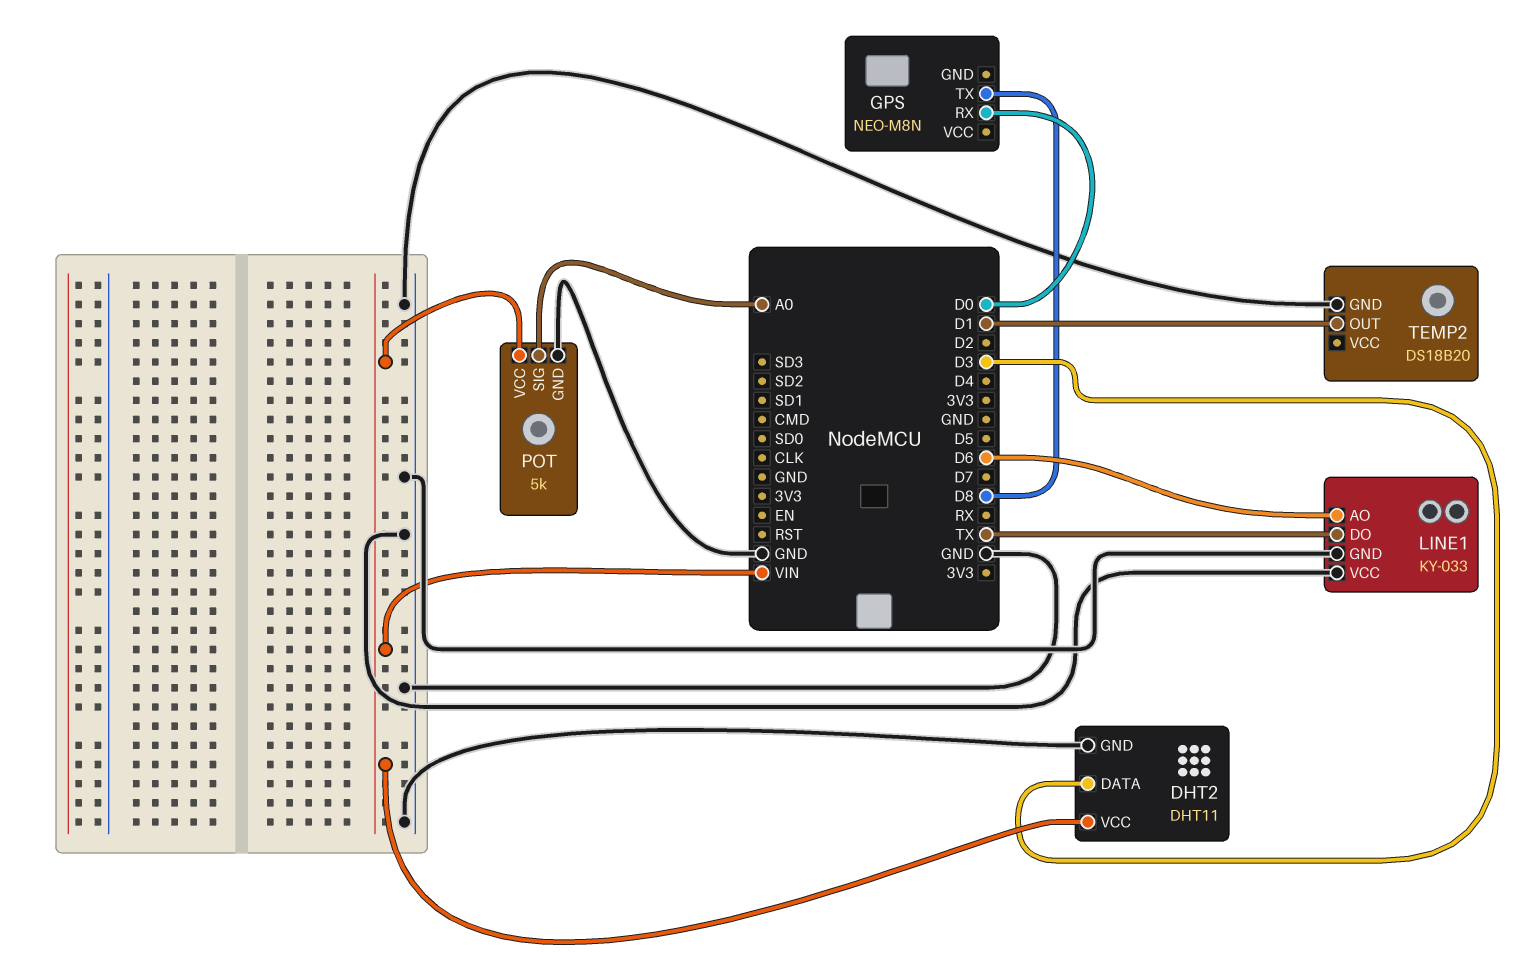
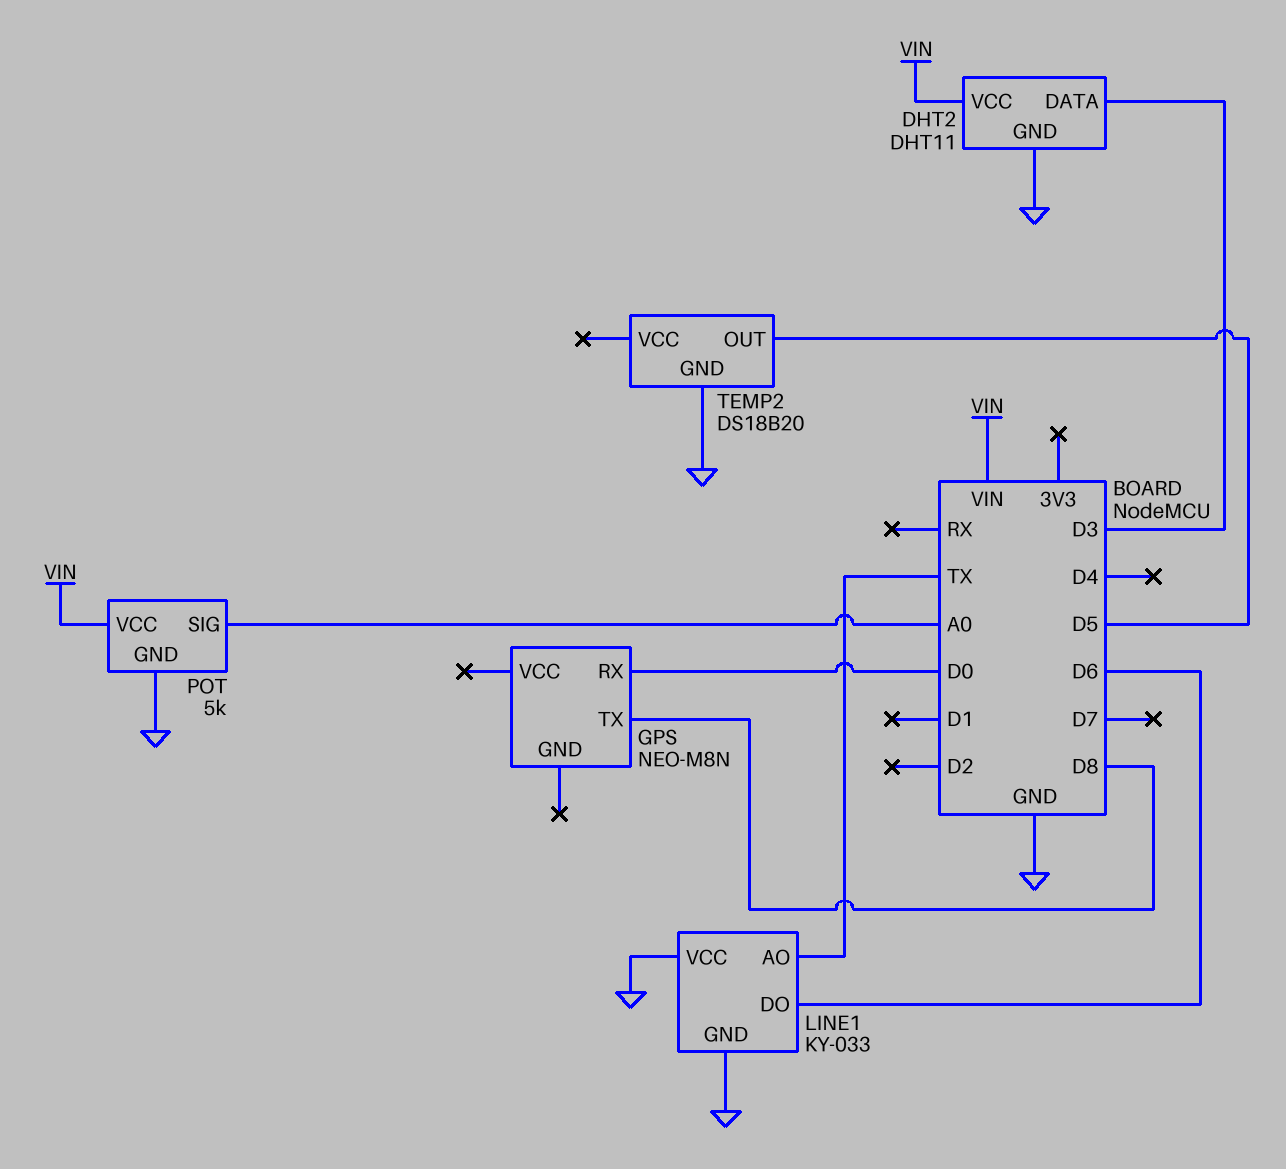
LINE1 pin AO: D6 -> TX
LINE1 pin DO: TX -> D6
TEMP2 pin OUT: D1 -> D5

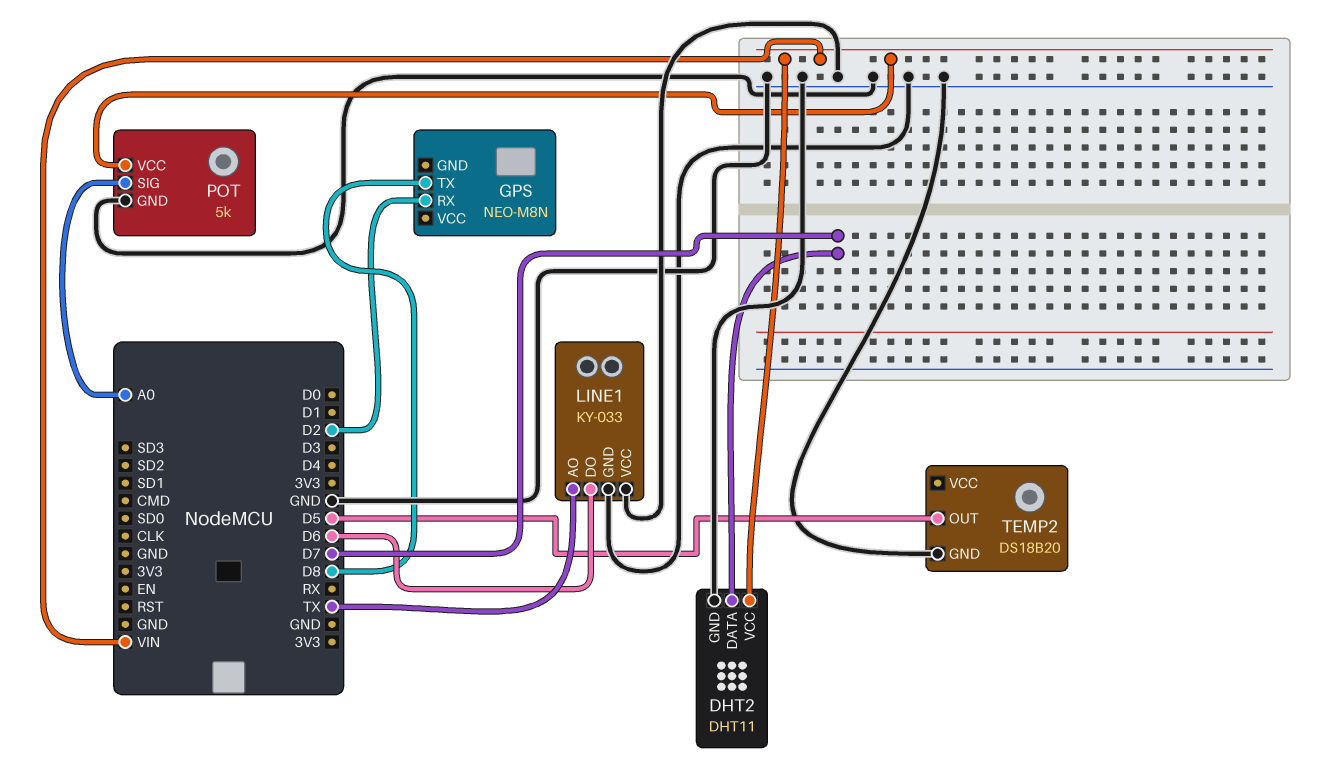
DHT2 pin DATA: D3 -> D7
GPS pin RX: D0 -> D2

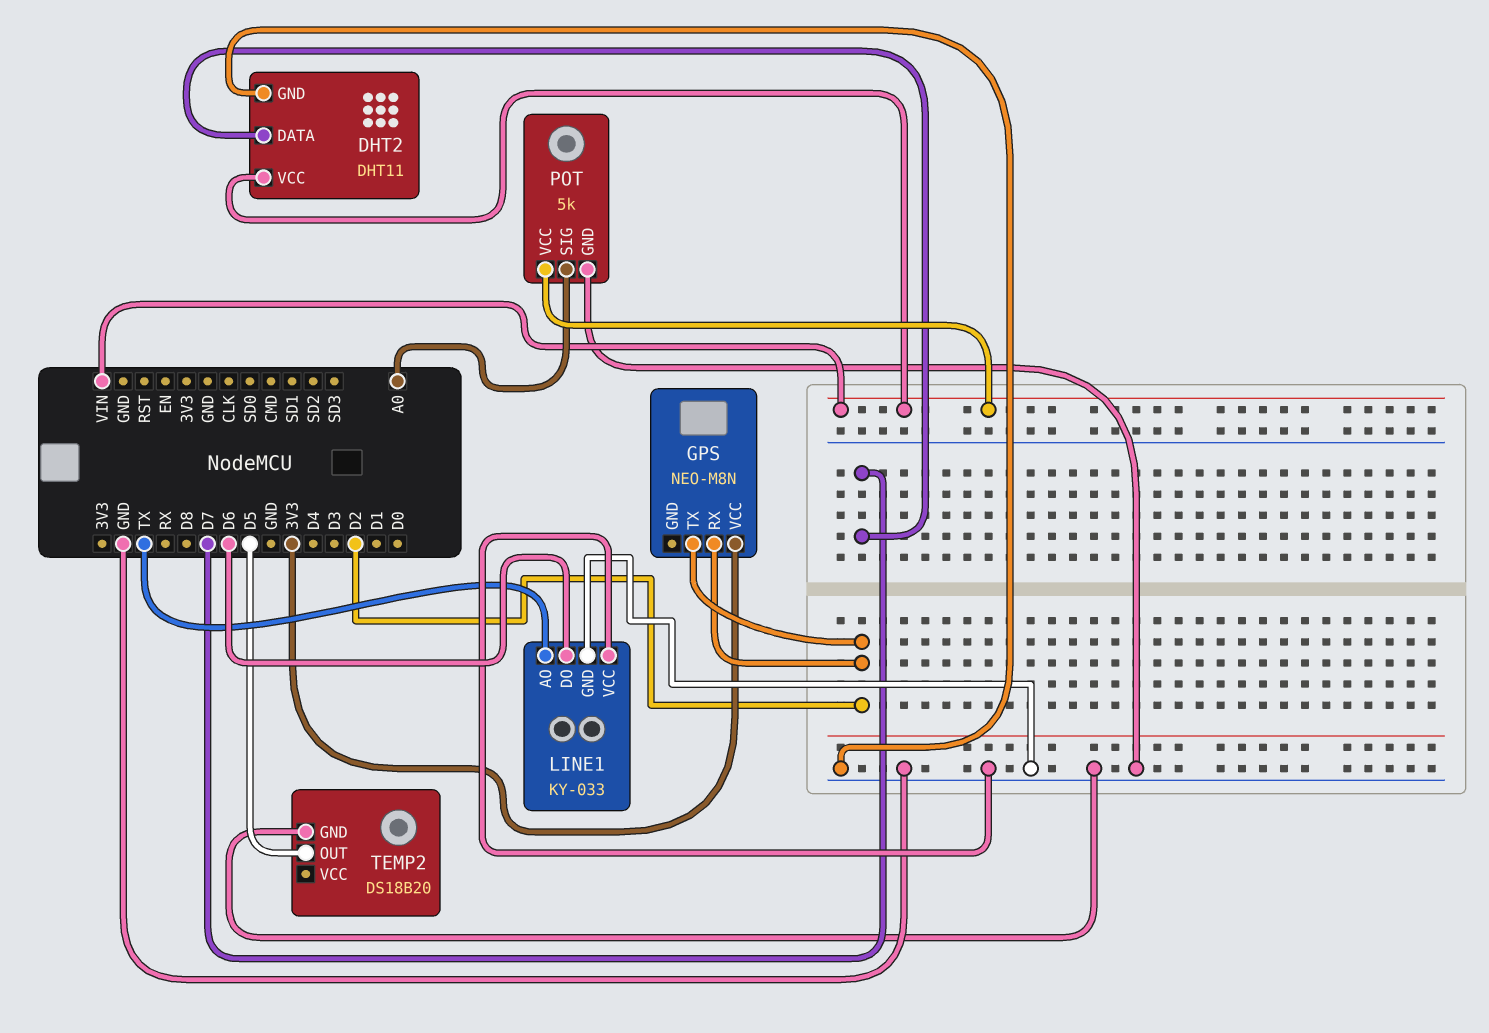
GPS pin TX: D8 -> D2
GPS pin VCC: none -> 3V3

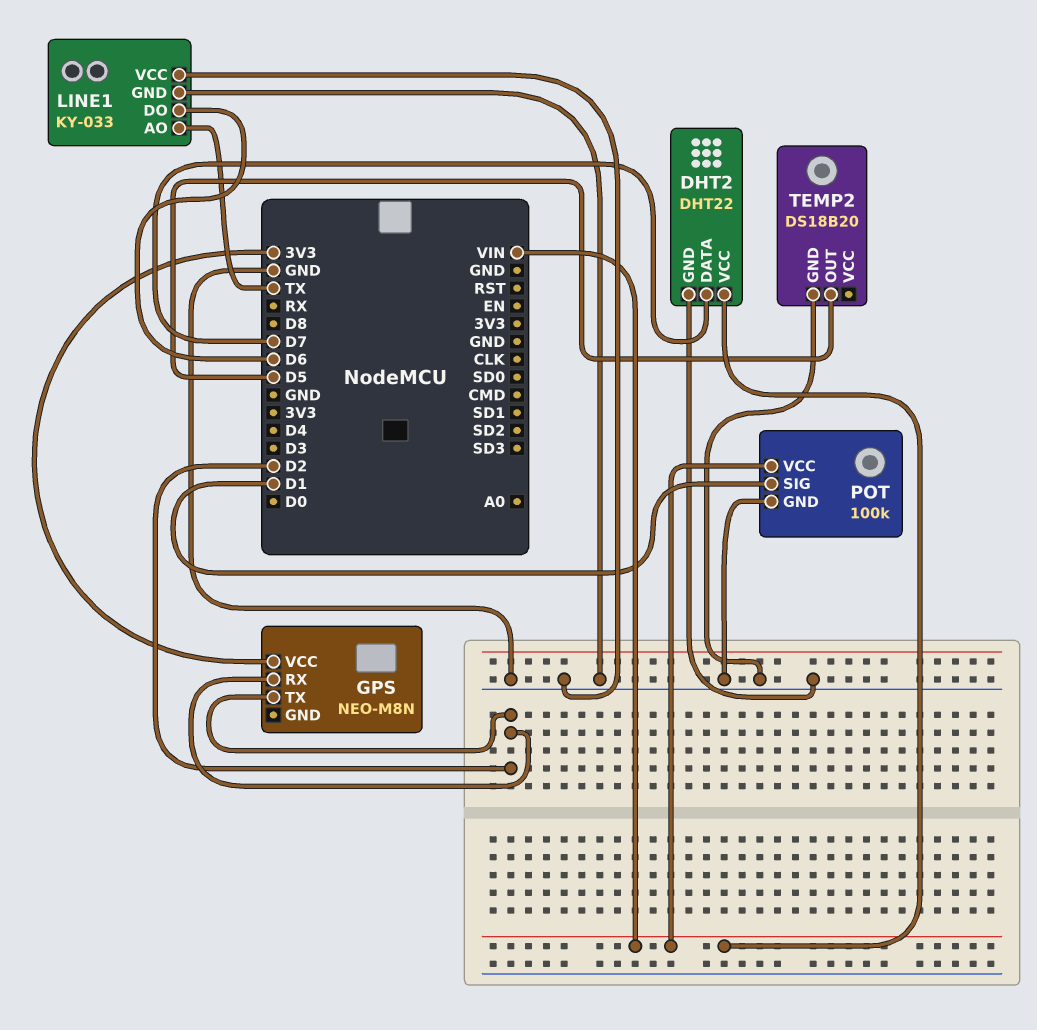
DHT2: DHT11 -> DHT22
POT: 5k -> 100k
POT pin SIG: A0 -> D1

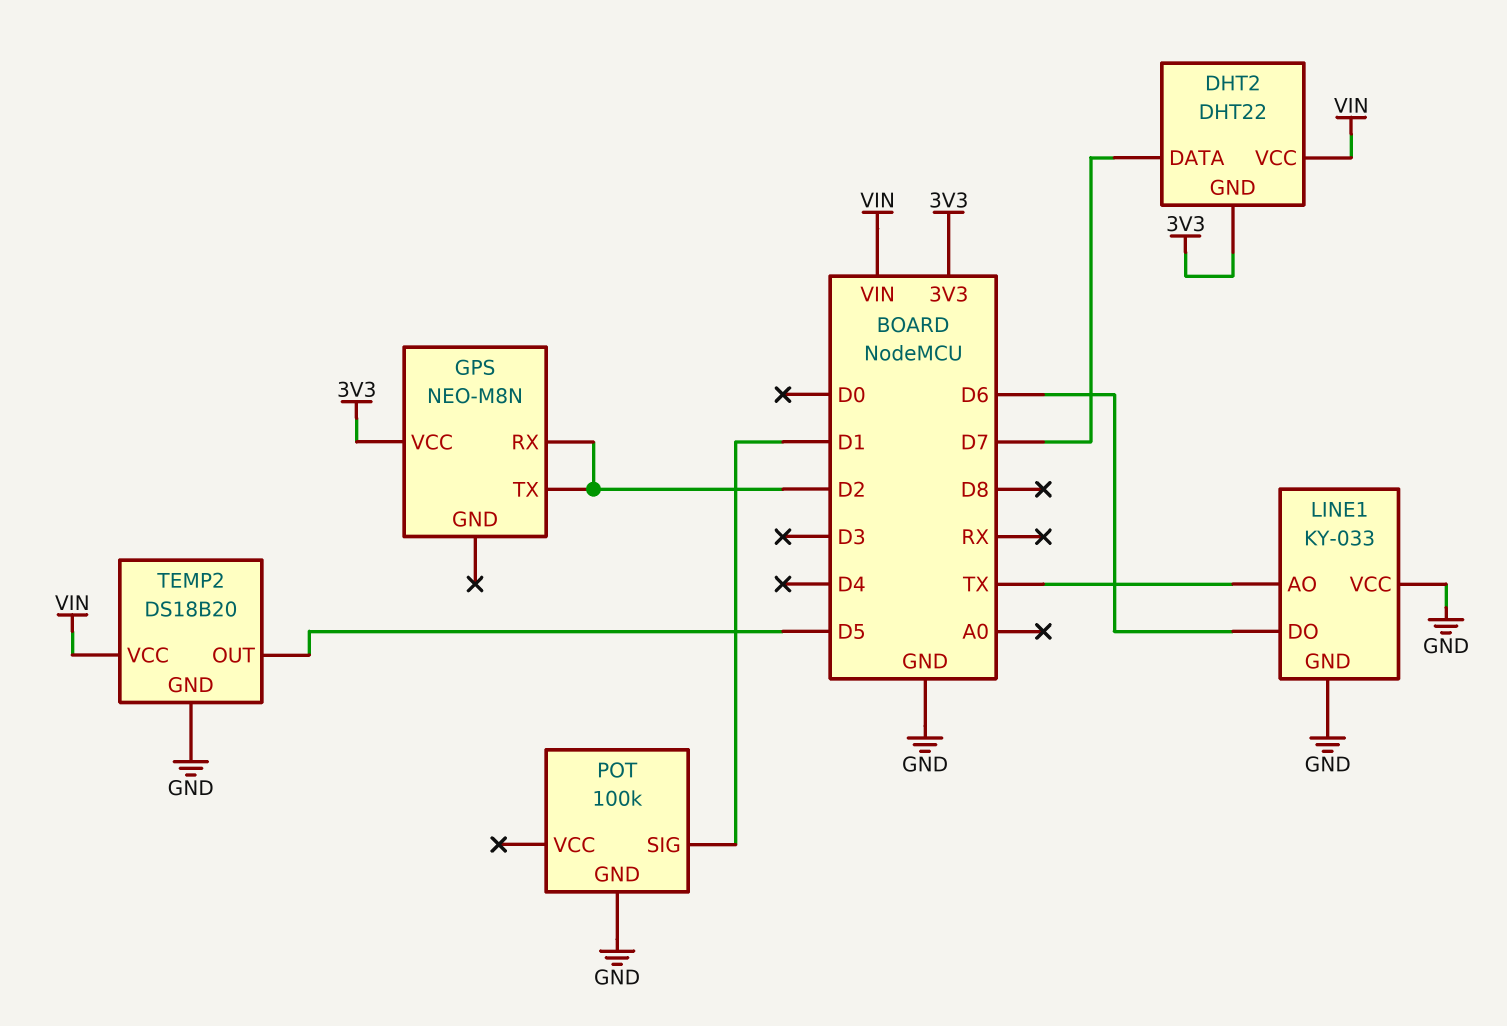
DHT2 pin GND: GND -> 3V3
POT pin VCC: VIN -> none
TEMP2 pin VCC: none -> VIN

